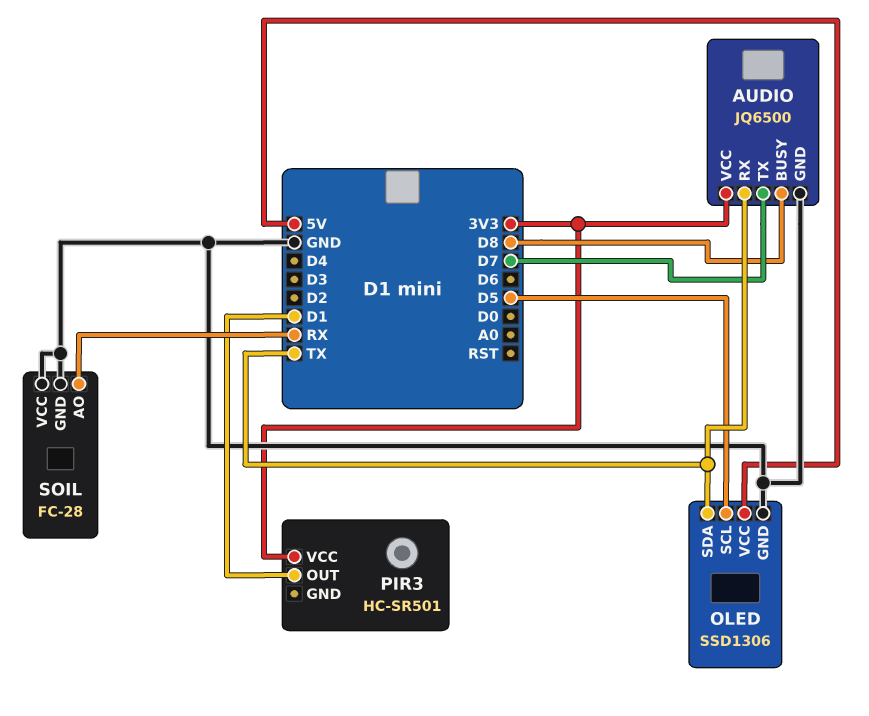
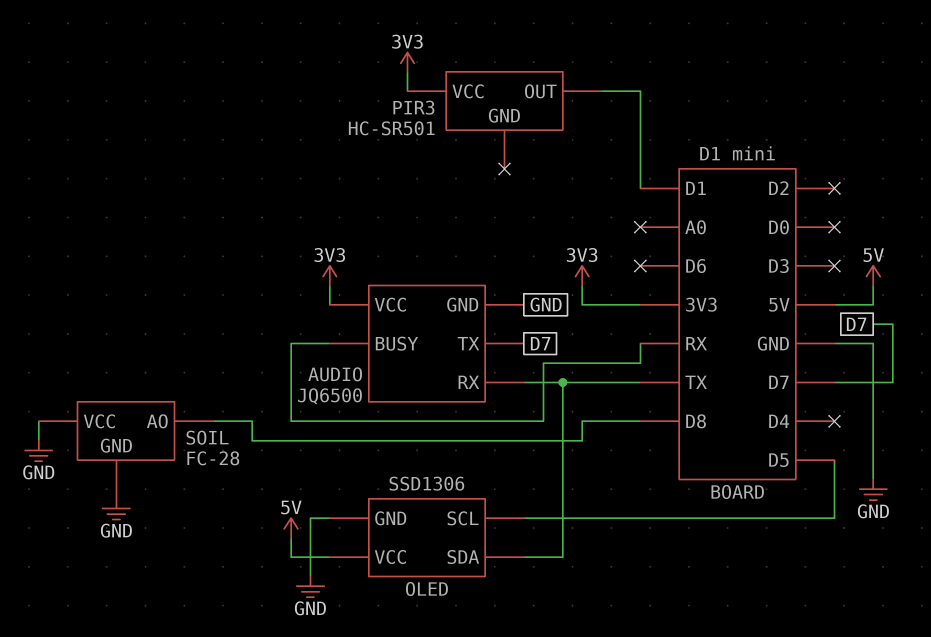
AUDIO pin BUSY: D8 -> RX
SOIL pin AO: RX -> D8

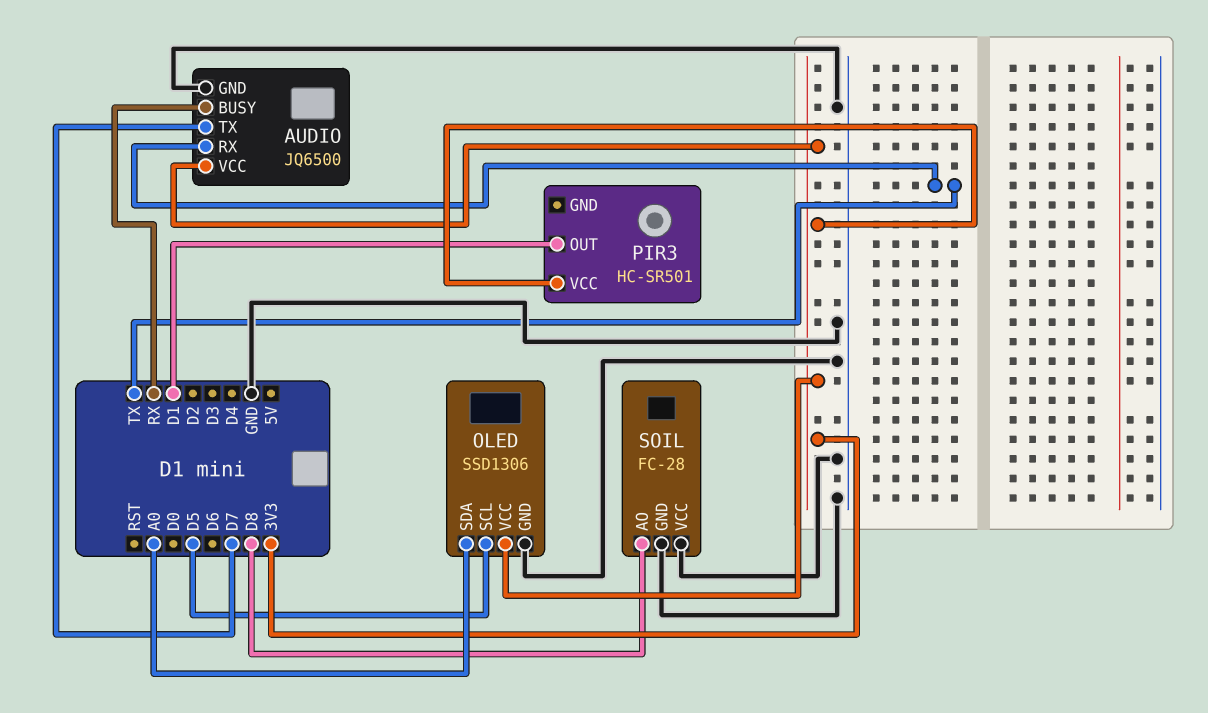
OLED pin SDA: TX -> A0
OLED pin VCC: 5V -> 3V3

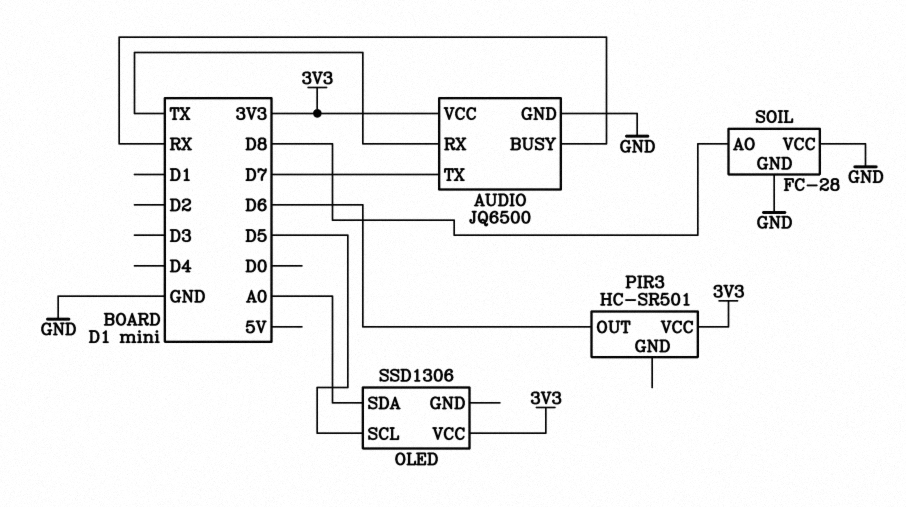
OLED pin GND: GND -> none
PIR3 pin OUT: D1 -> D6

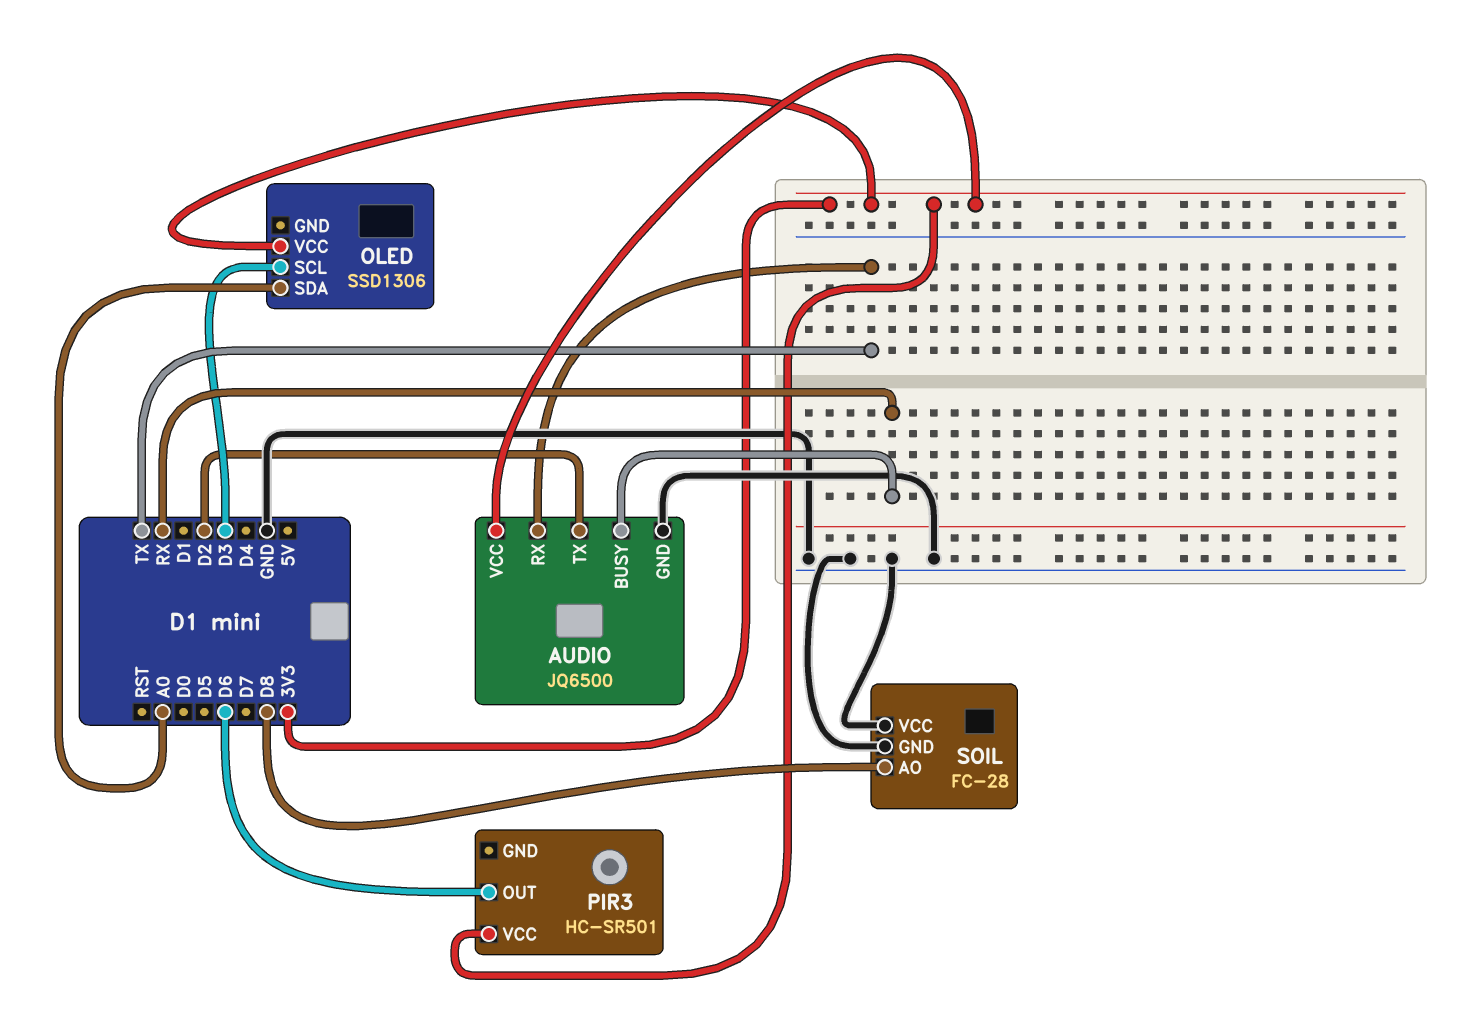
AUDIO pin TX: D7 -> D2
OLED pin SCL: D5 -> D3

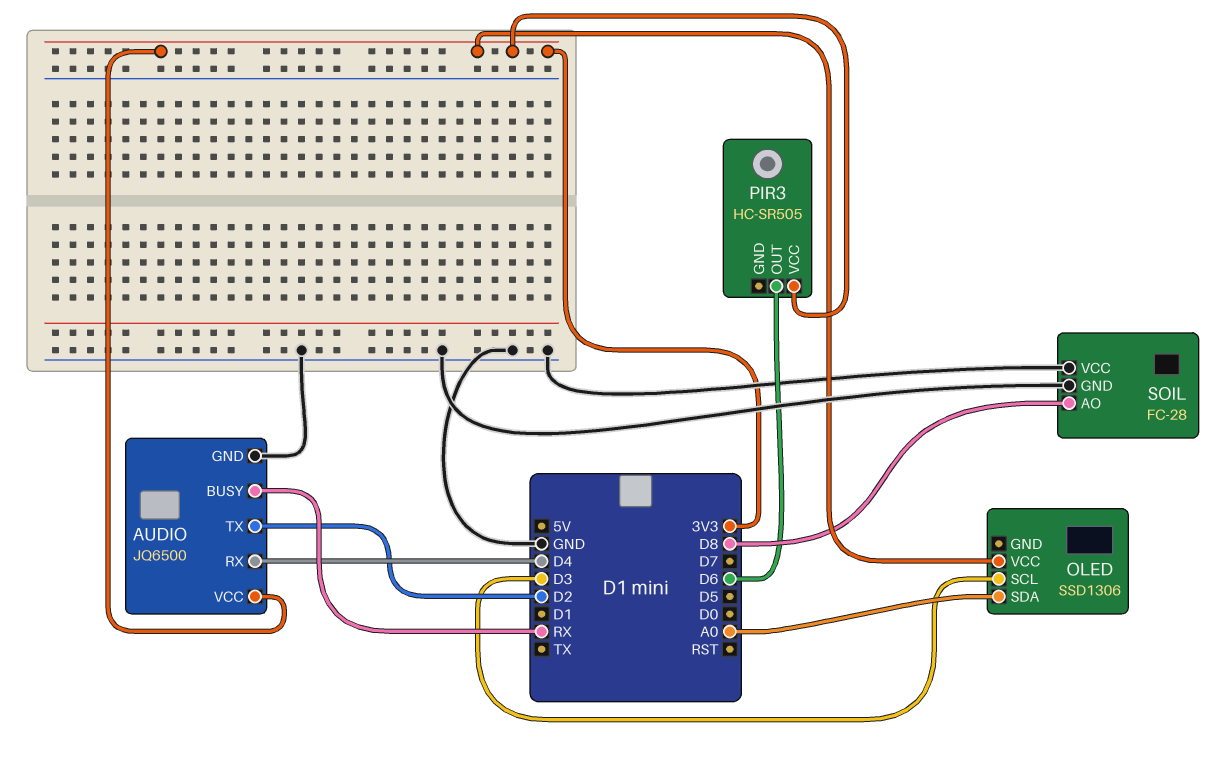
AUDIO pin RX: TX -> D4
PIR3: HC-SR501 -> HC-SR505

